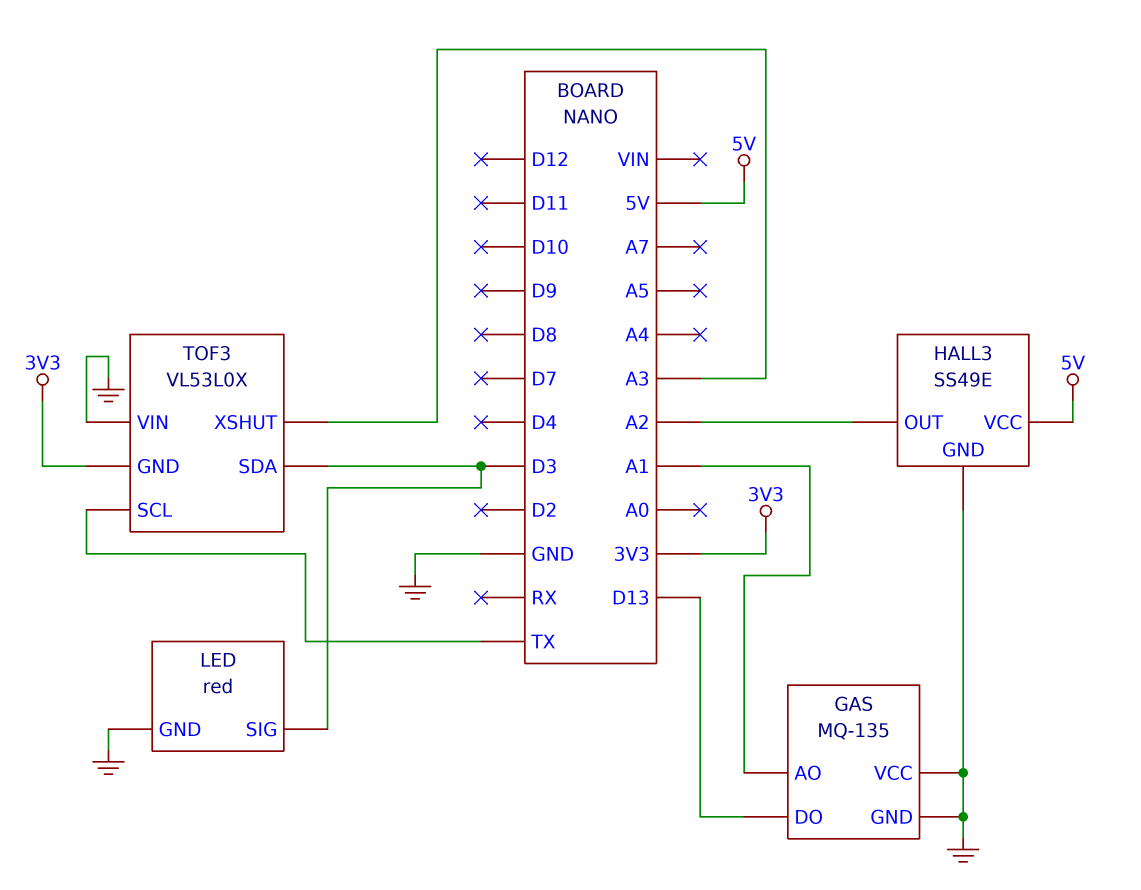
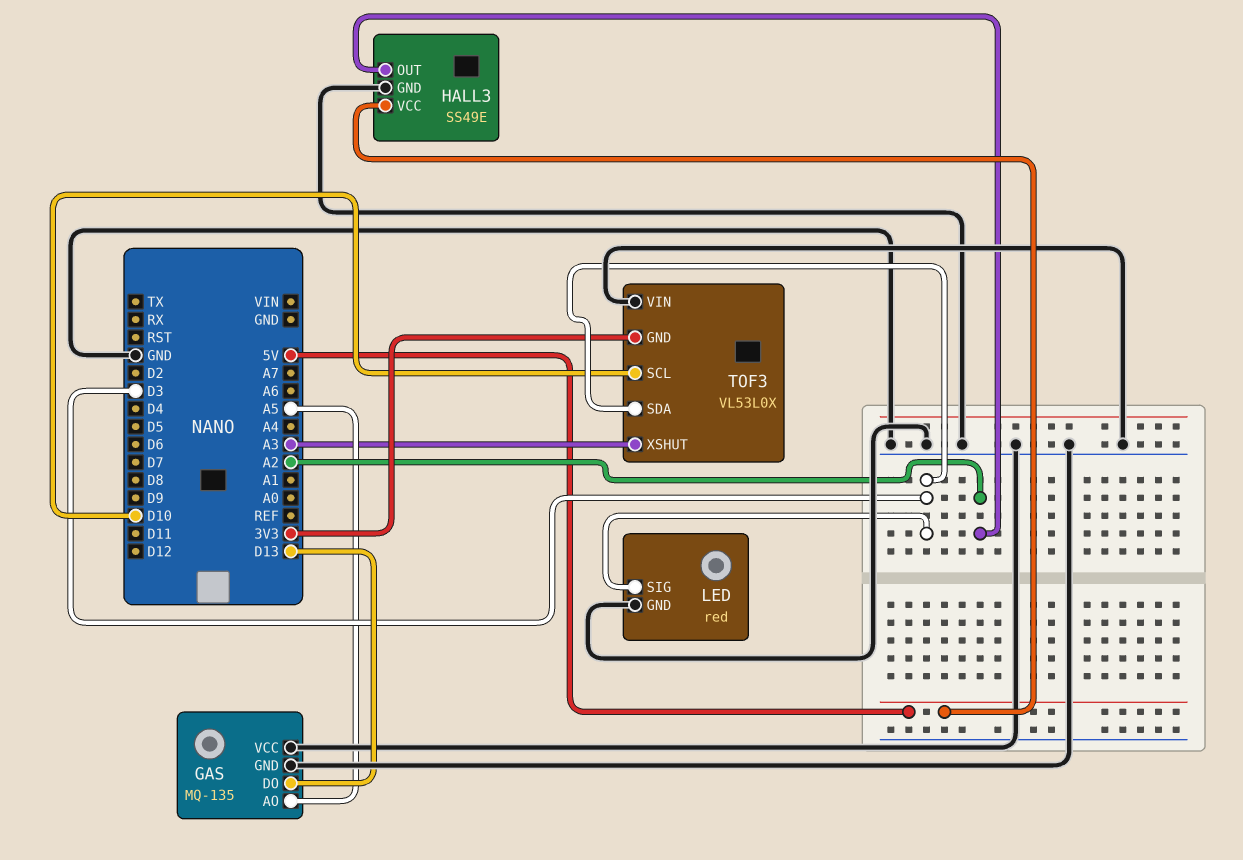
GAS pin AO: A1 -> A5
TOF3 pin SCL: TX -> D10

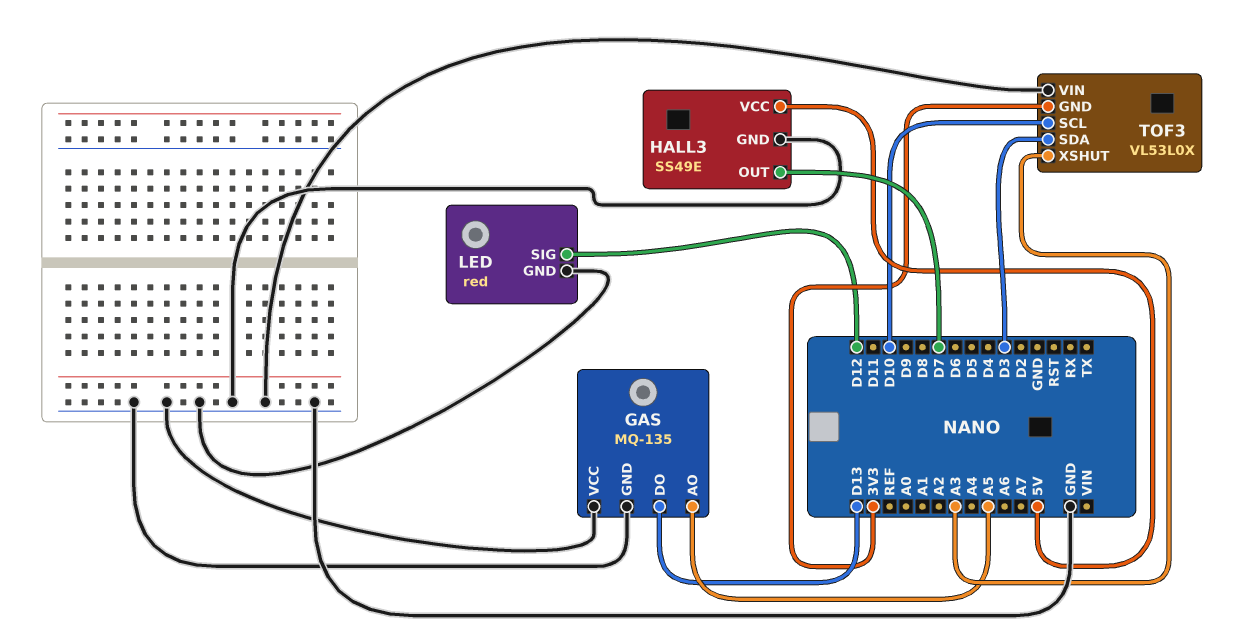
HALL3 pin OUT: A2 -> D7
LED pin SIG: D3 -> D12

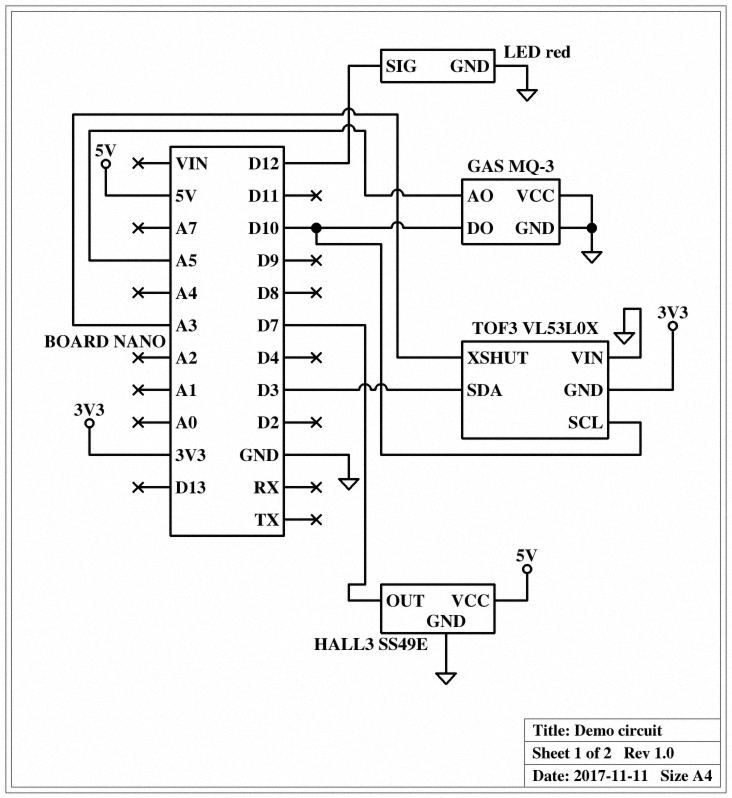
GAS: MQ-135 -> MQ-3
GAS pin DO: D13 -> D10

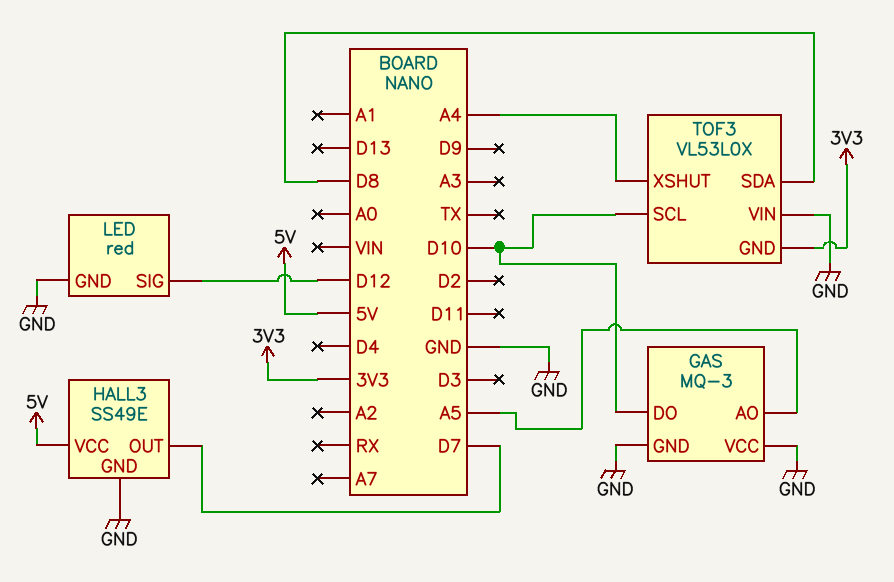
TOF3 pin SDA: D3 -> D8
TOF3 pin XSHUT: A3 -> A4

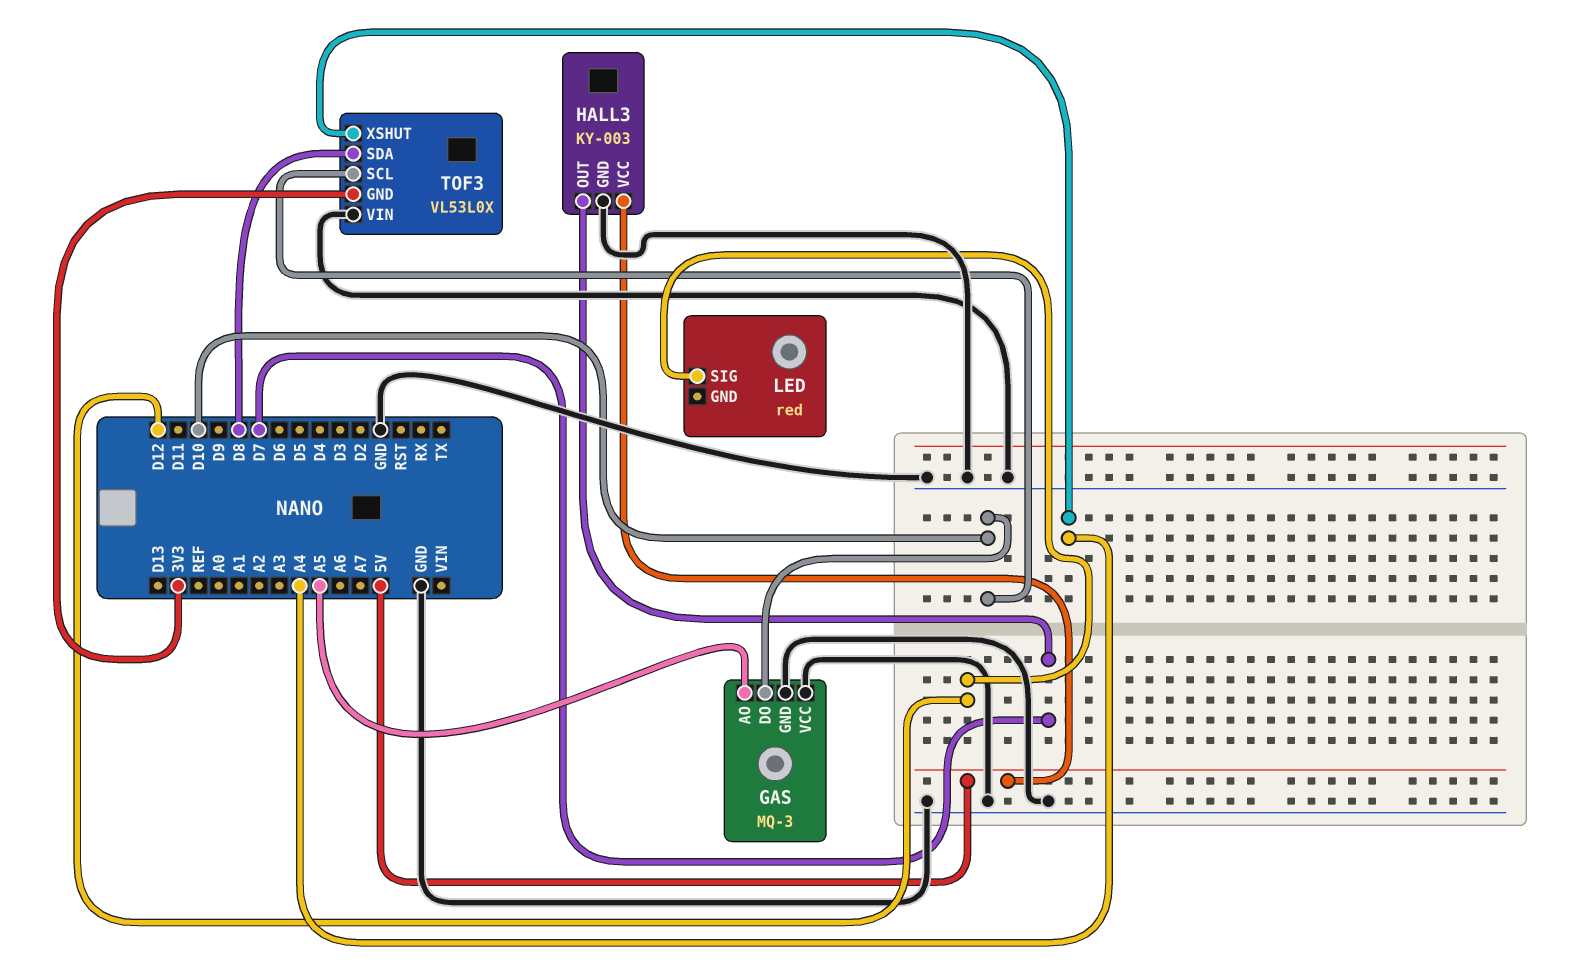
HALL3: SS49E -> KY-003
LED pin GND: GND -> none

